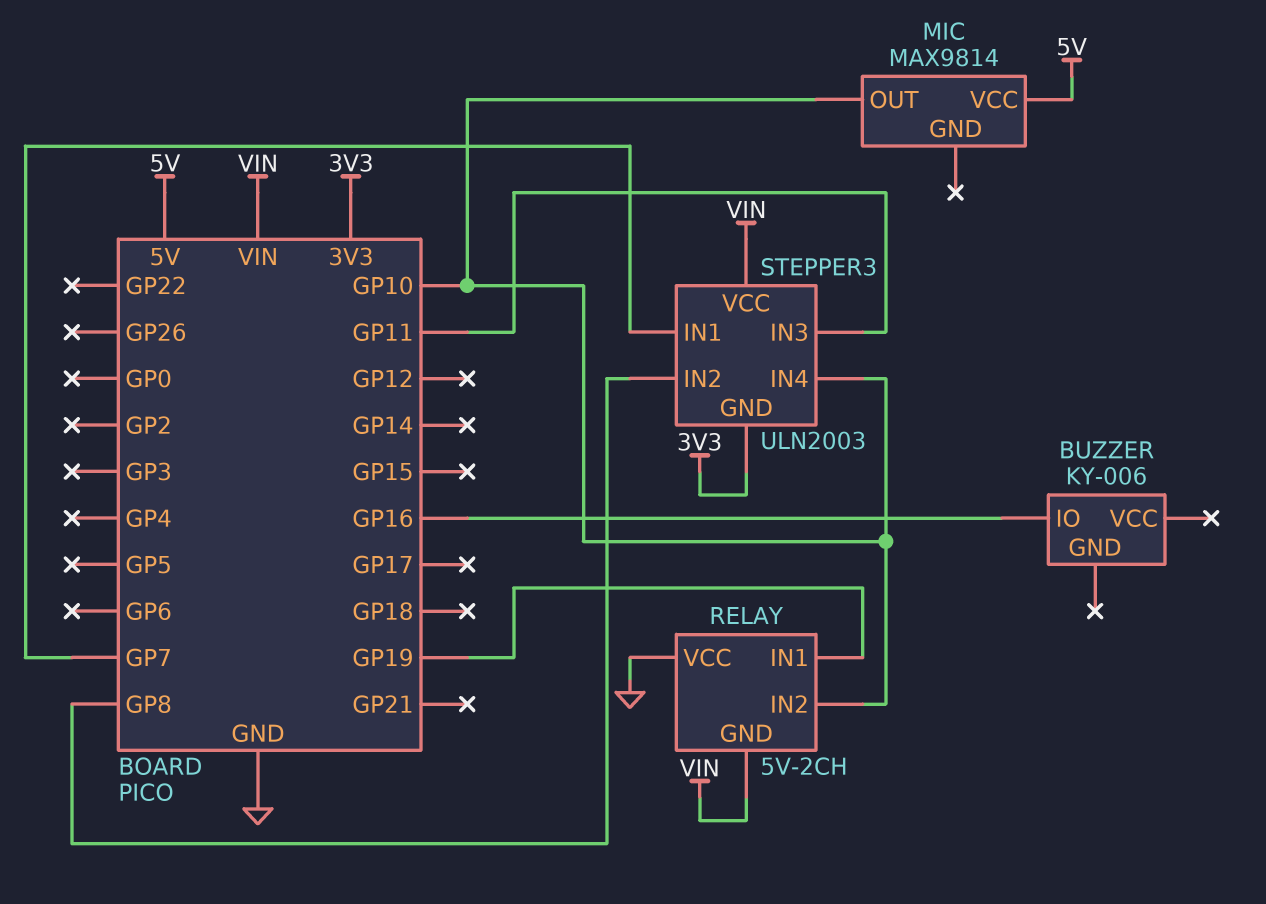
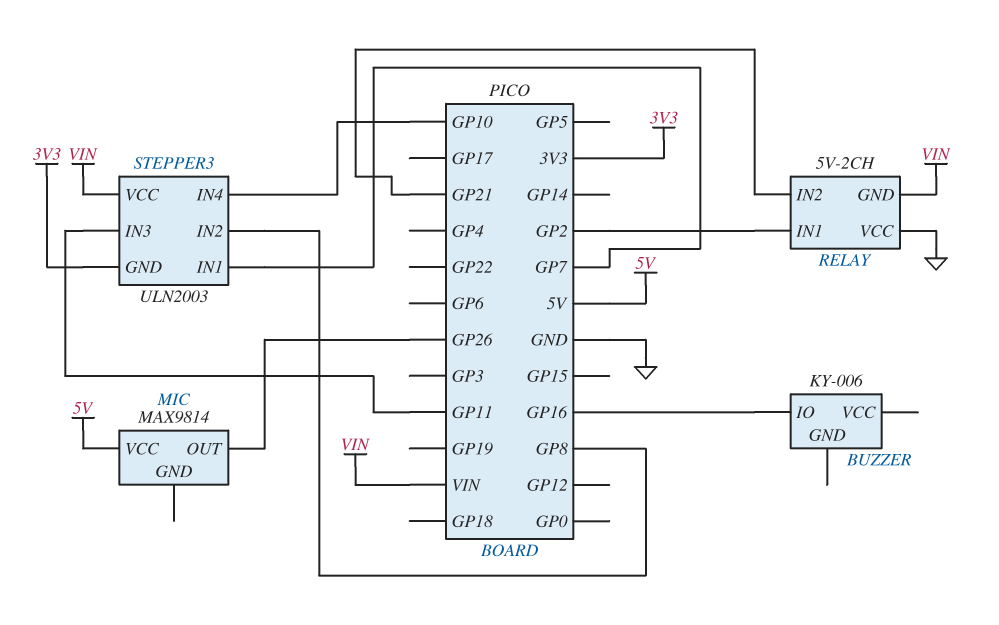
MIC pin OUT: GP10 -> GP26
RELAY pin IN1: GP19 -> GP2
RELAY pin IN2: GP10 -> GP21

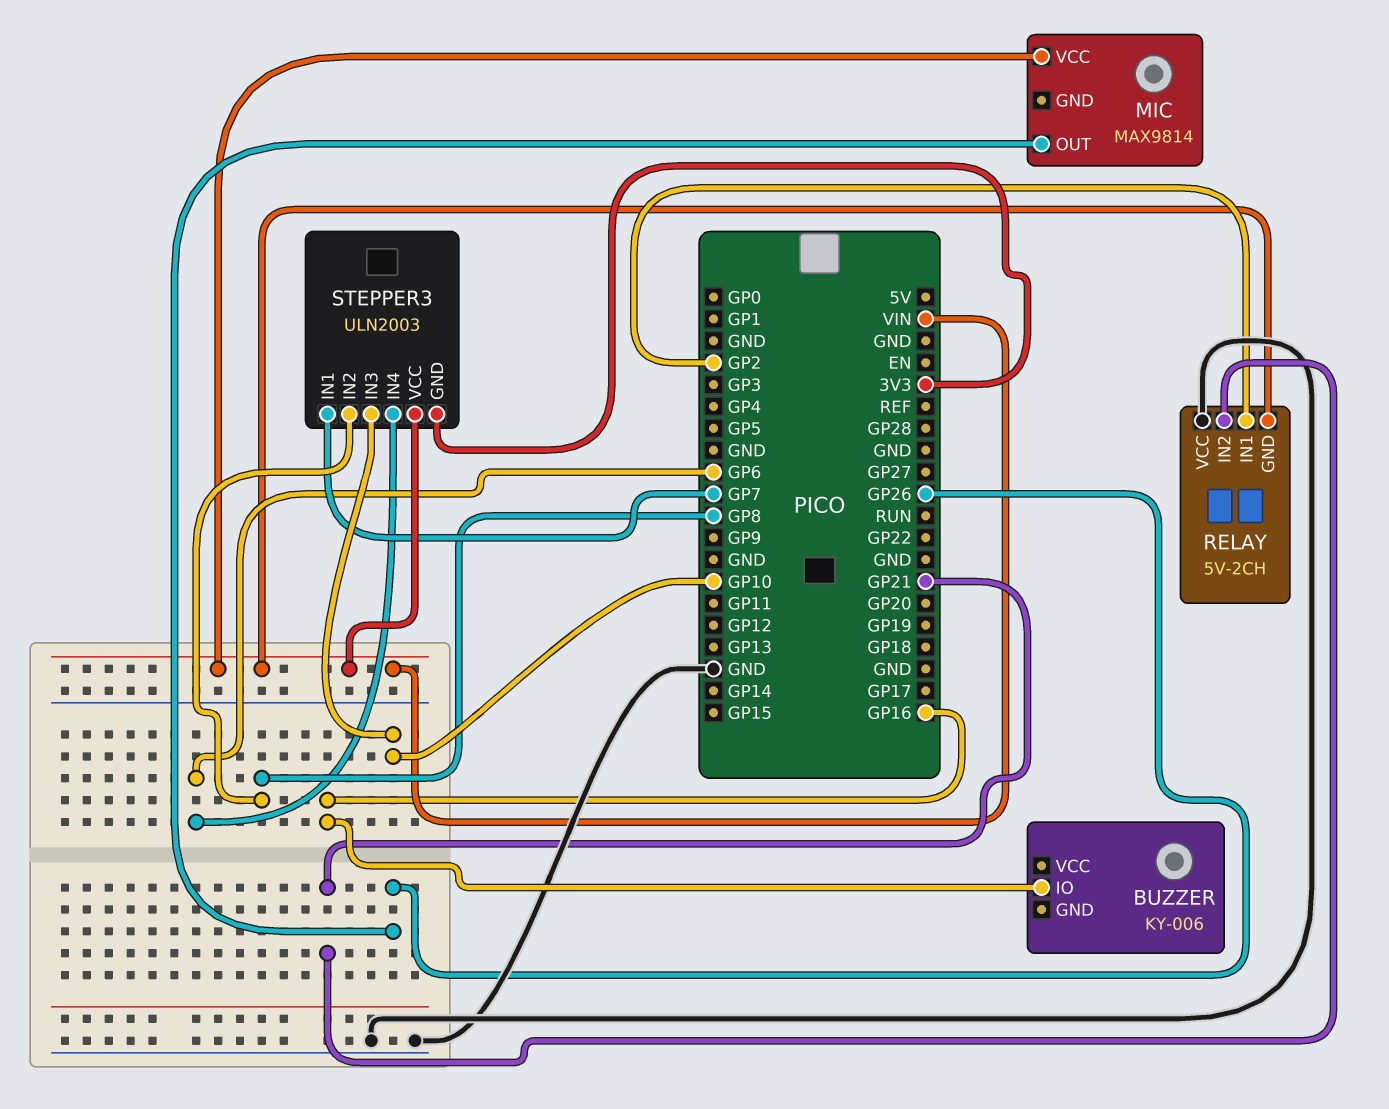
MIC pin VCC: 5V -> VIN
STEPPER3 pin IN3: GP11 -> GP10
STEPPER3 pin IN4: GP10 -> GP6

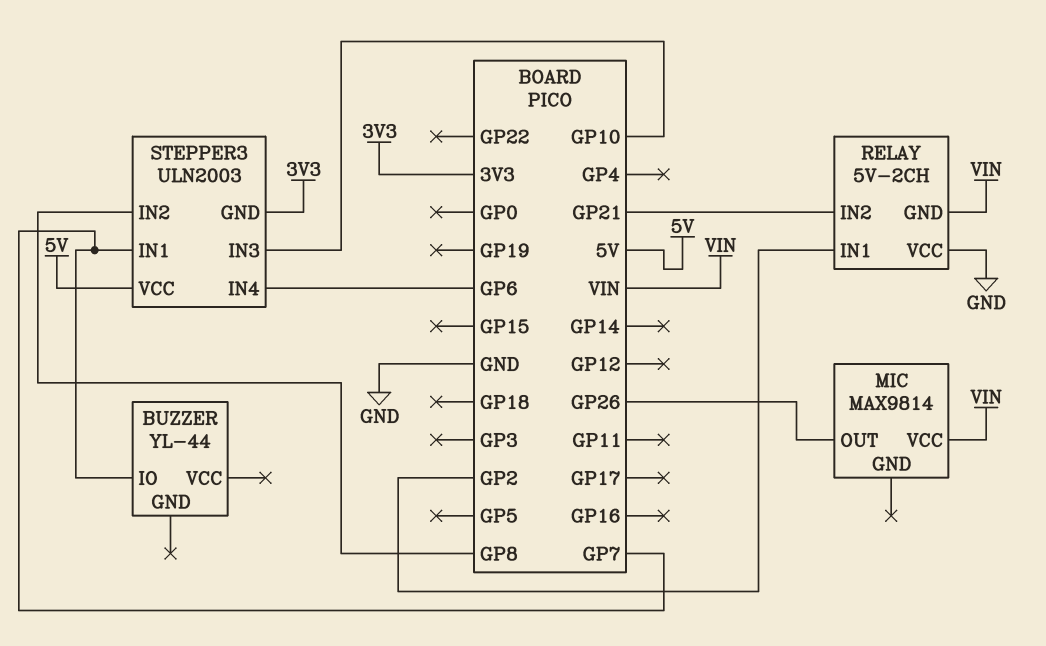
BUZZER: KY-006 -> YL-44
BUZZER pin IO: GP16 -> GP7
STEPPER3 pin VCC: VIN -> 5V

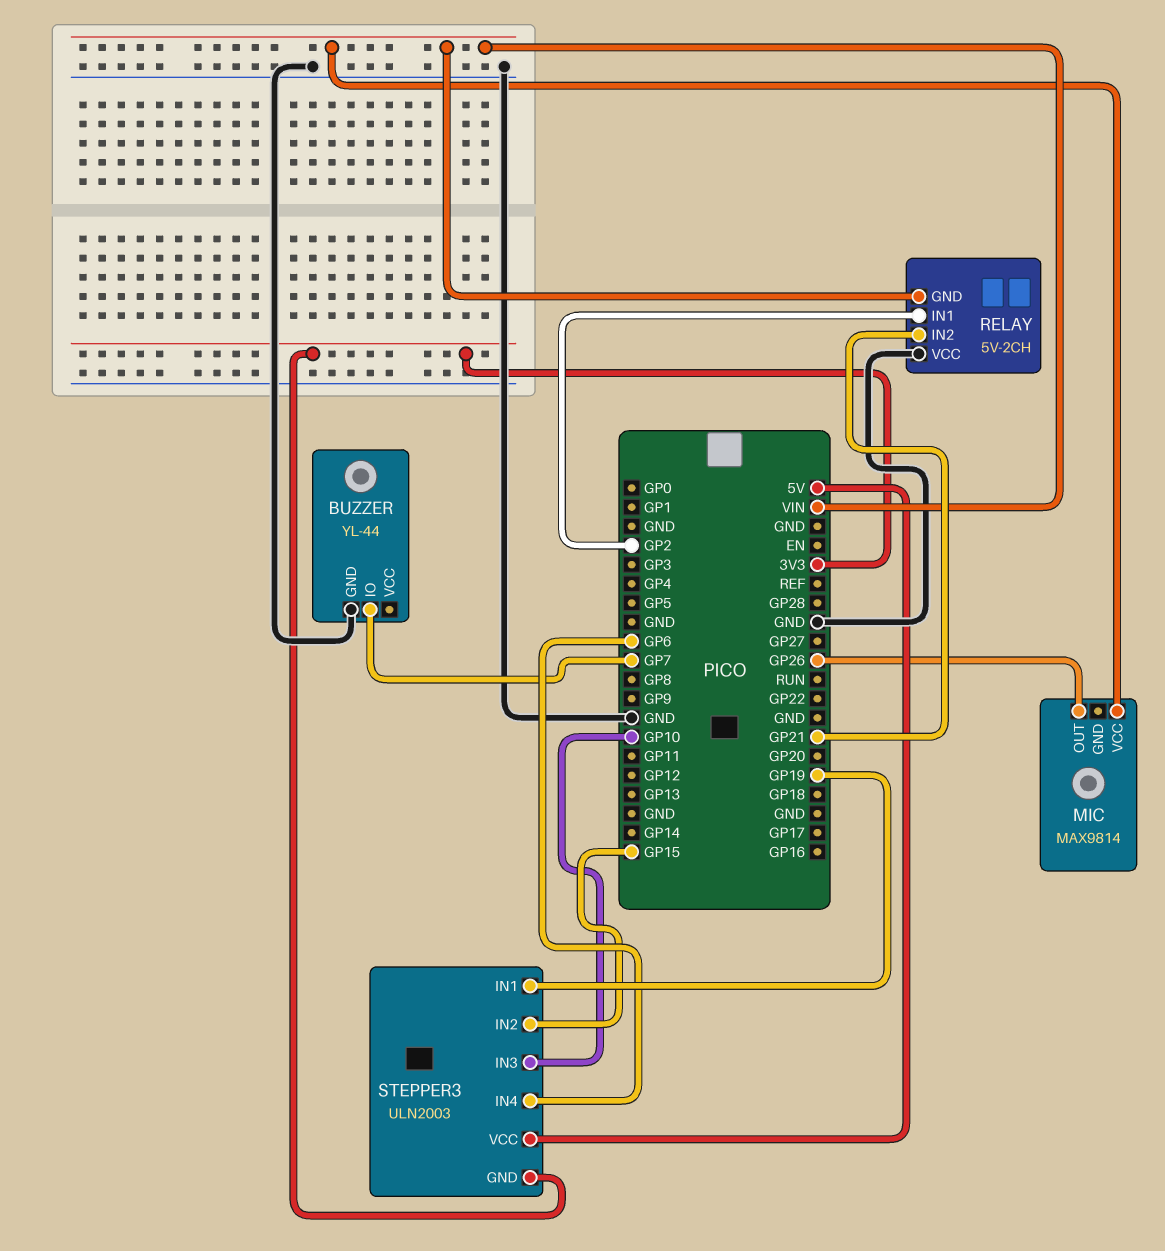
BUZZER pin GND: none -> GND
STEPPER3 pin IN1: GP7 -> GP19
STEPPER3 pin IN2: GP8 -> GP15

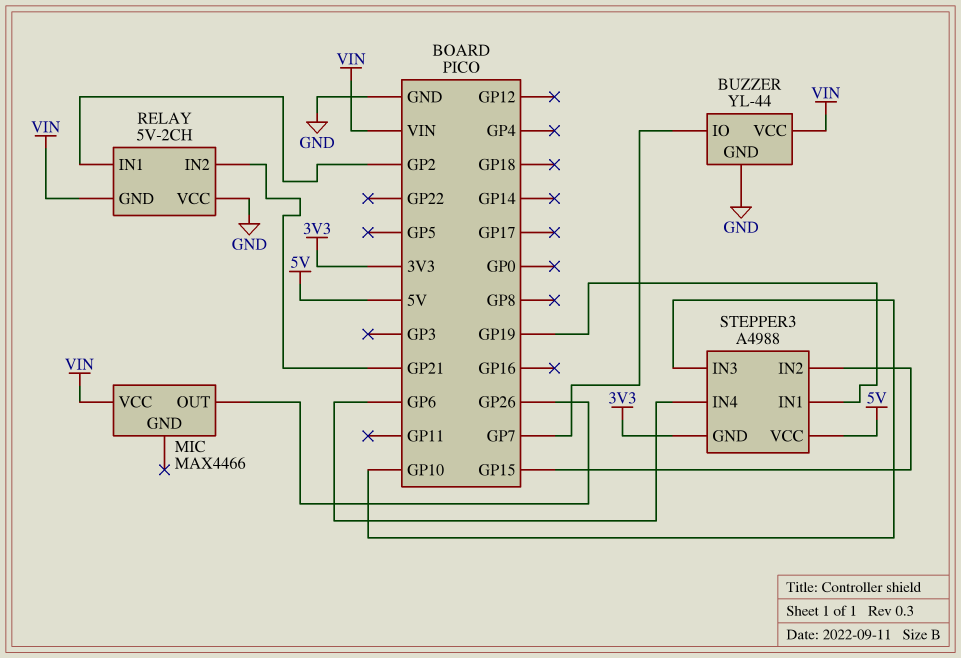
BUZZER pin VCC: none -> VIN
MIC: MAX9814 -> MAX4466
STEPPER3: ULN2003 -> A4988

